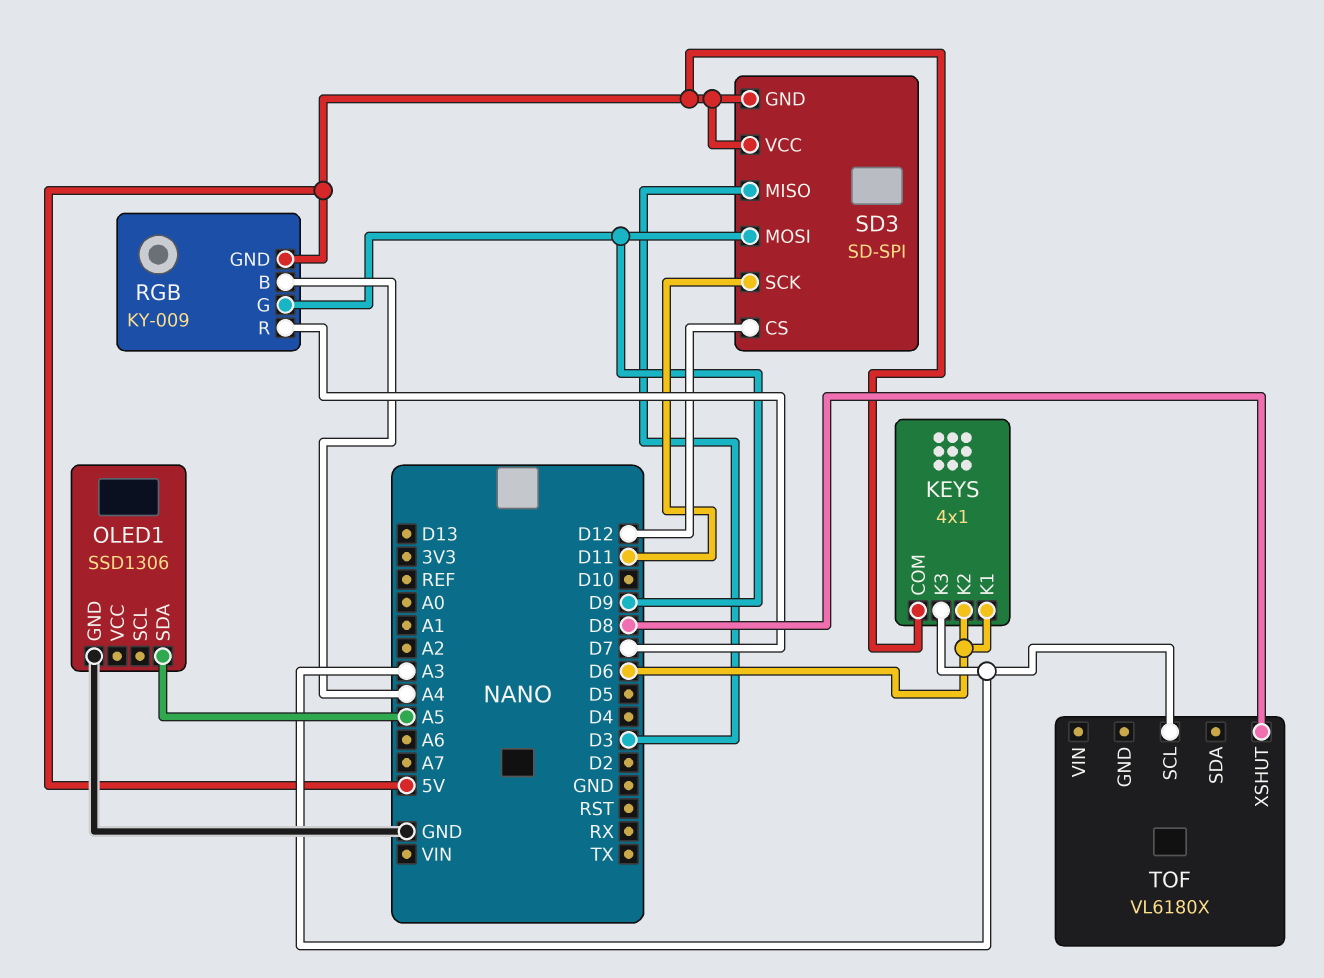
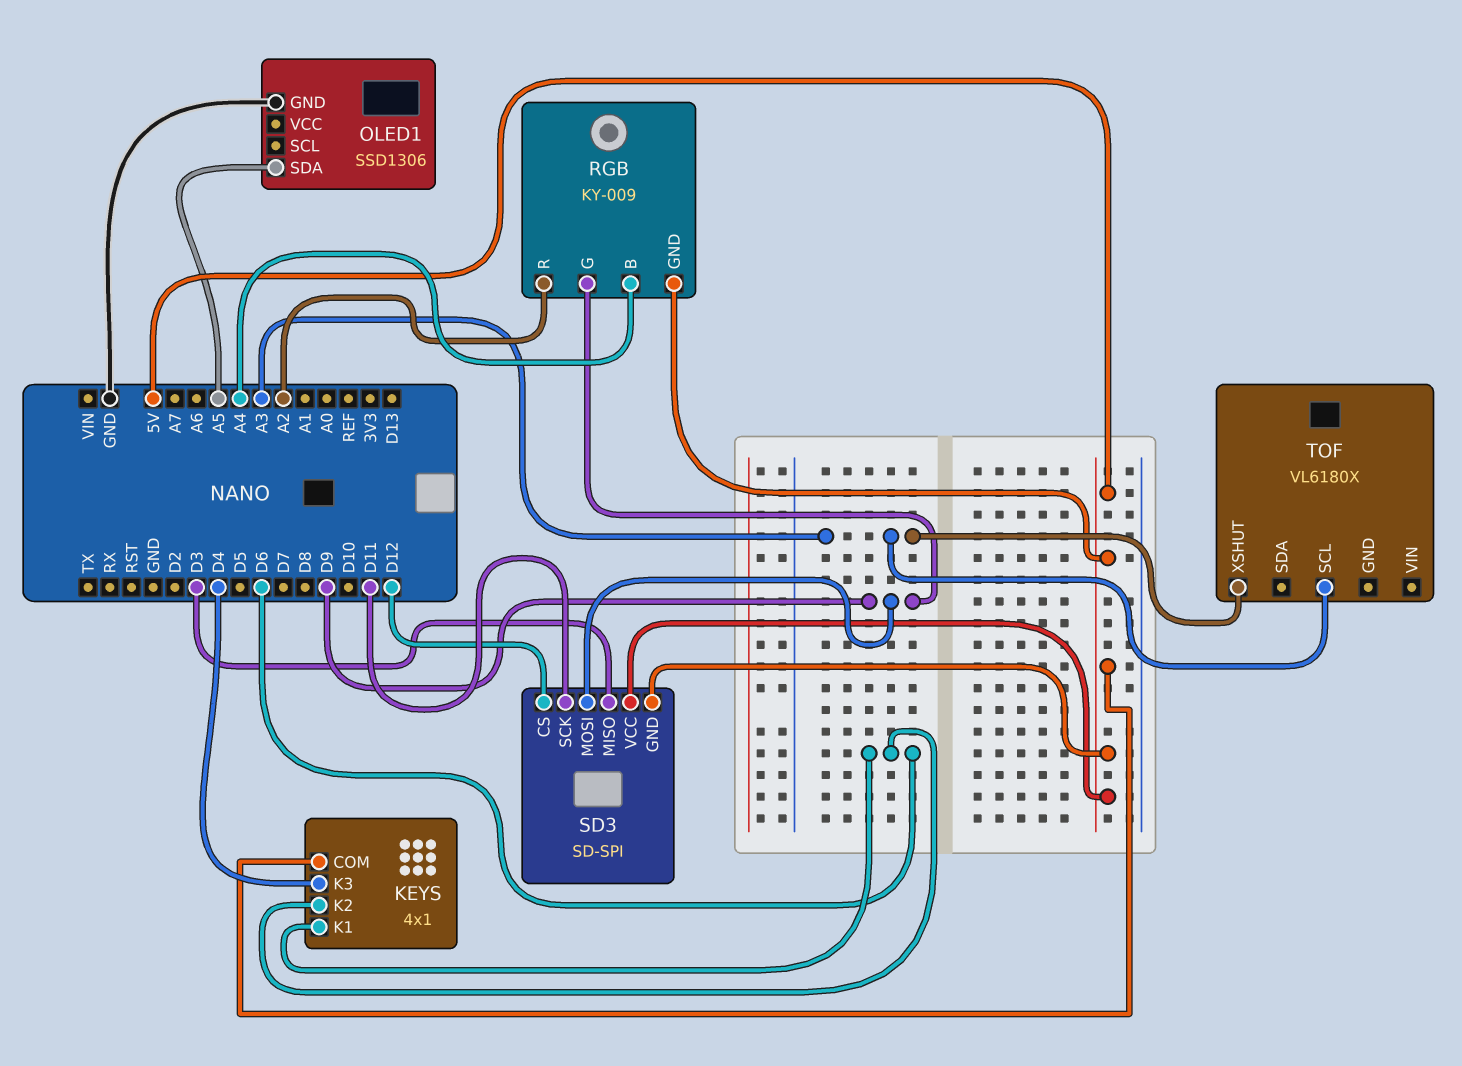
KEYS pin K3: A3 -> D4
RGB pin R: D7 -> A2
TOF pin XSHUT: D8 -> A3

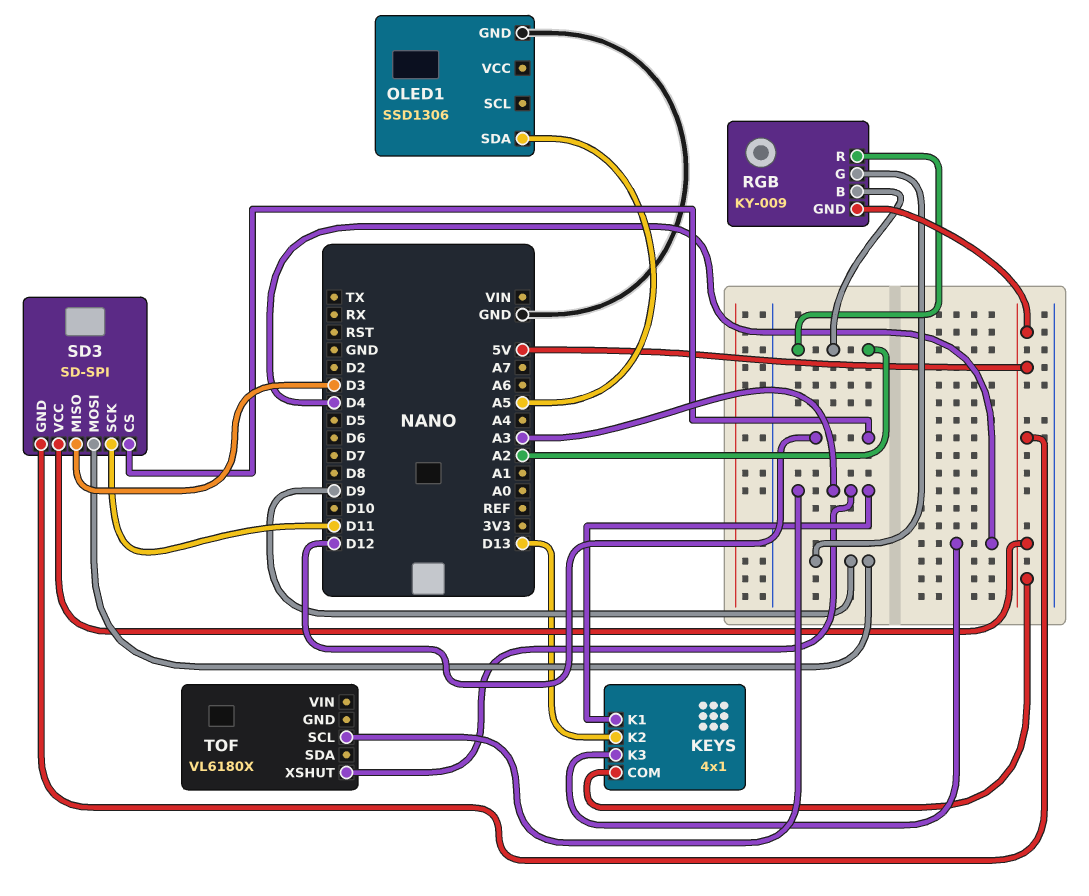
KEYS pin K1: D6 -> A3
KEYS pin K2: D6 -> D13
RGB pin B: A4 -> A2

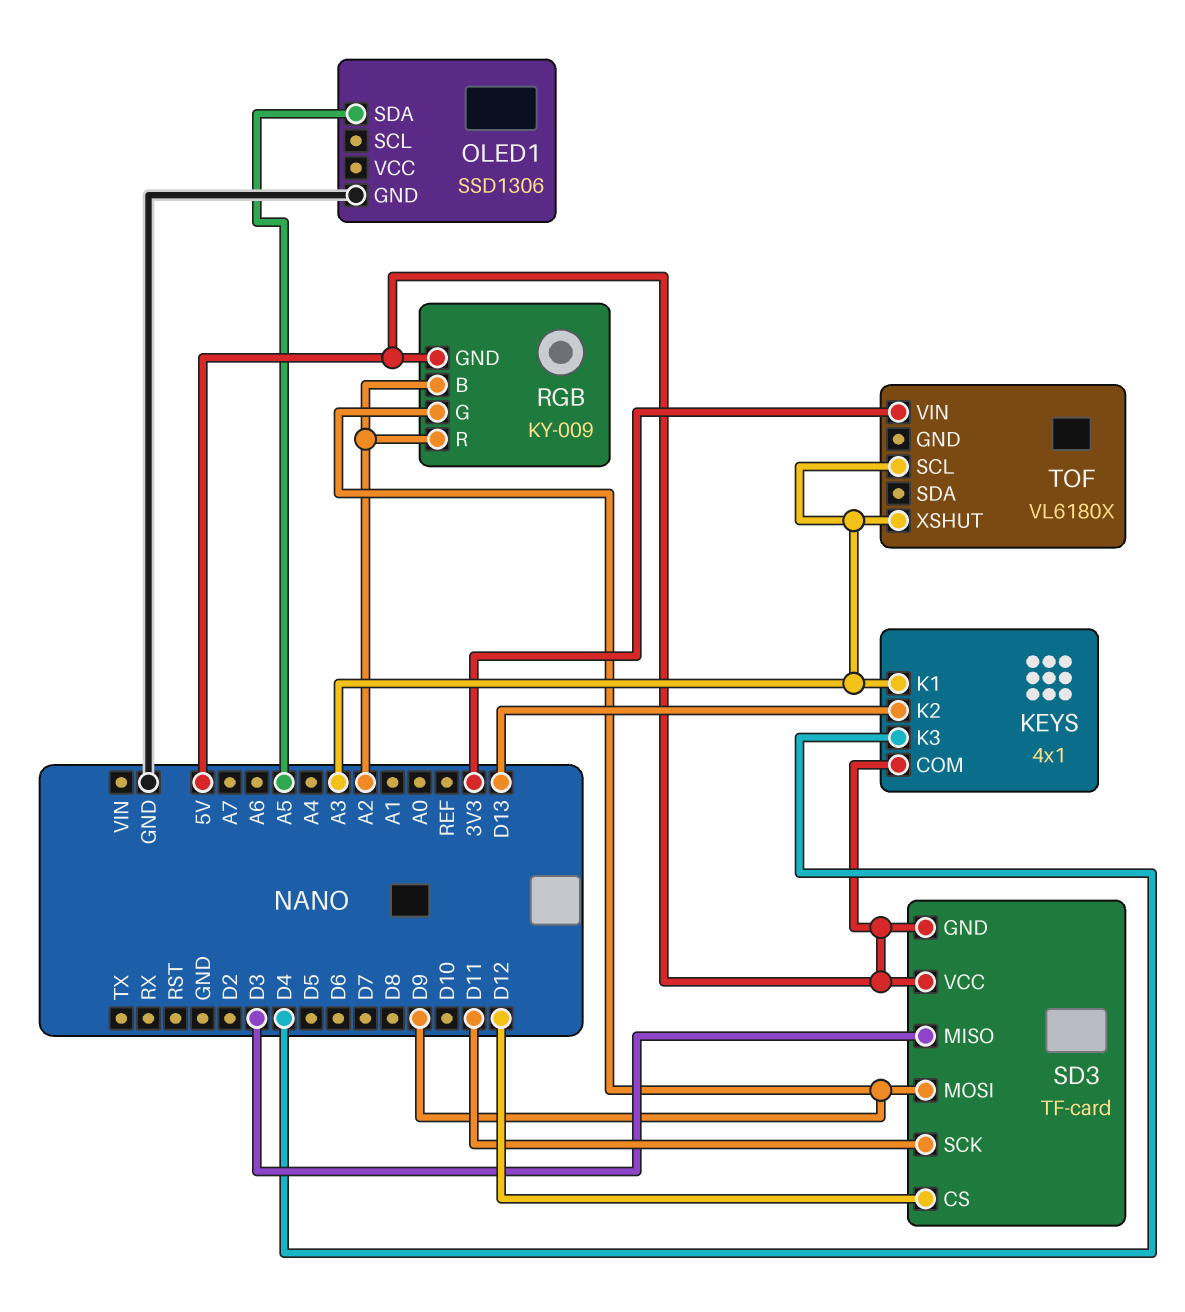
SD3: SD-SPI -> TF-card
TOF pin VIN: none -> 3V3

